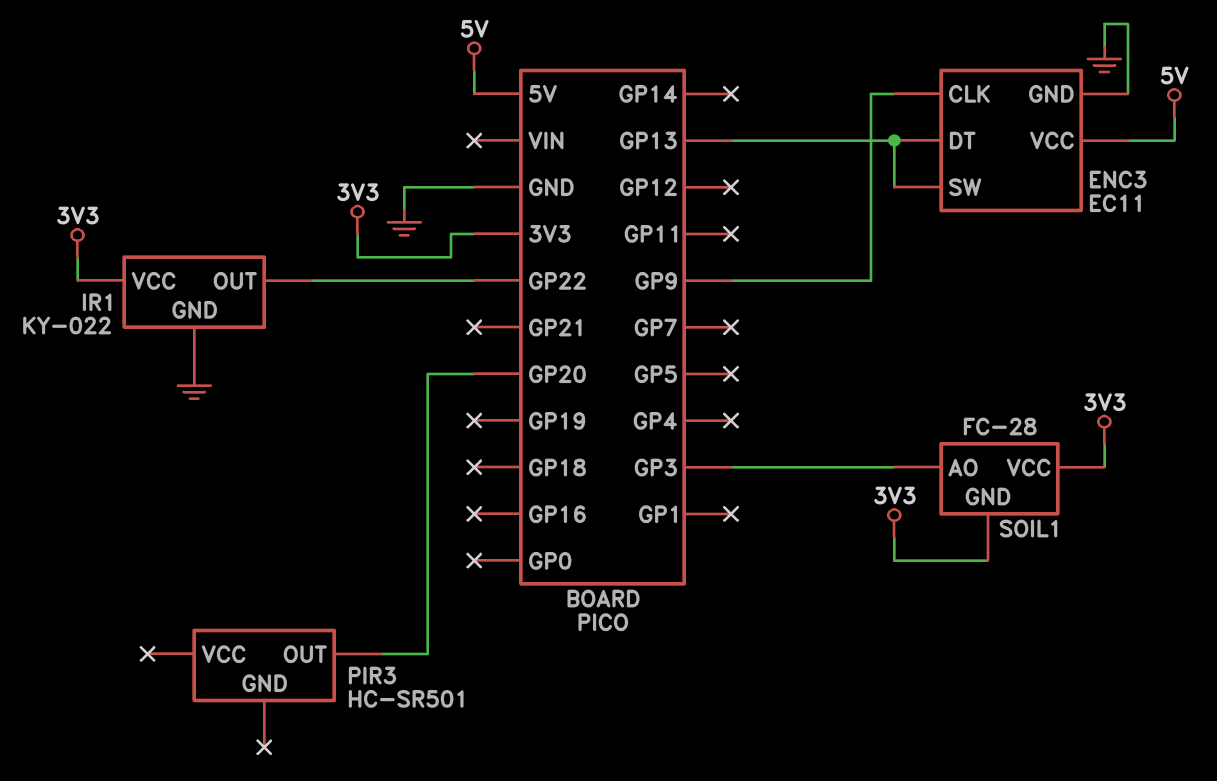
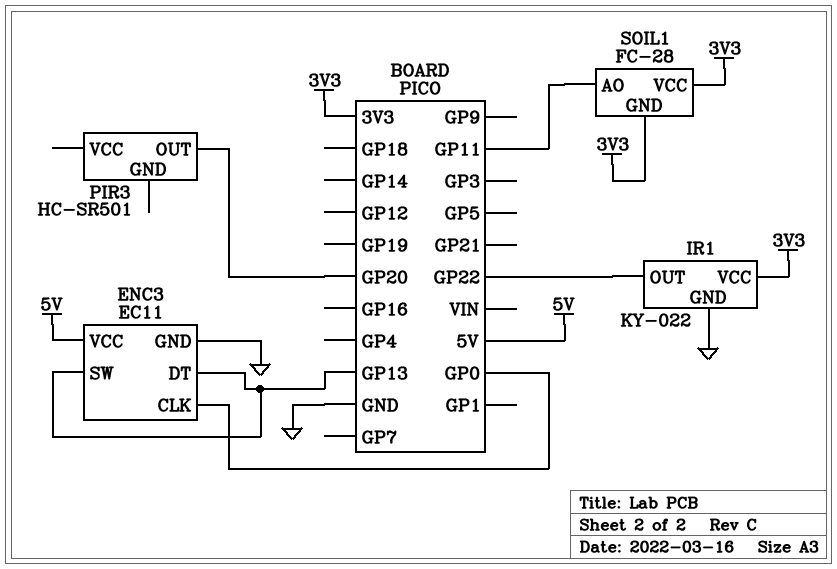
ENC3 pin CLK: GP9 -> GP0
SOIL1 pin AO: GP3 -> GP11

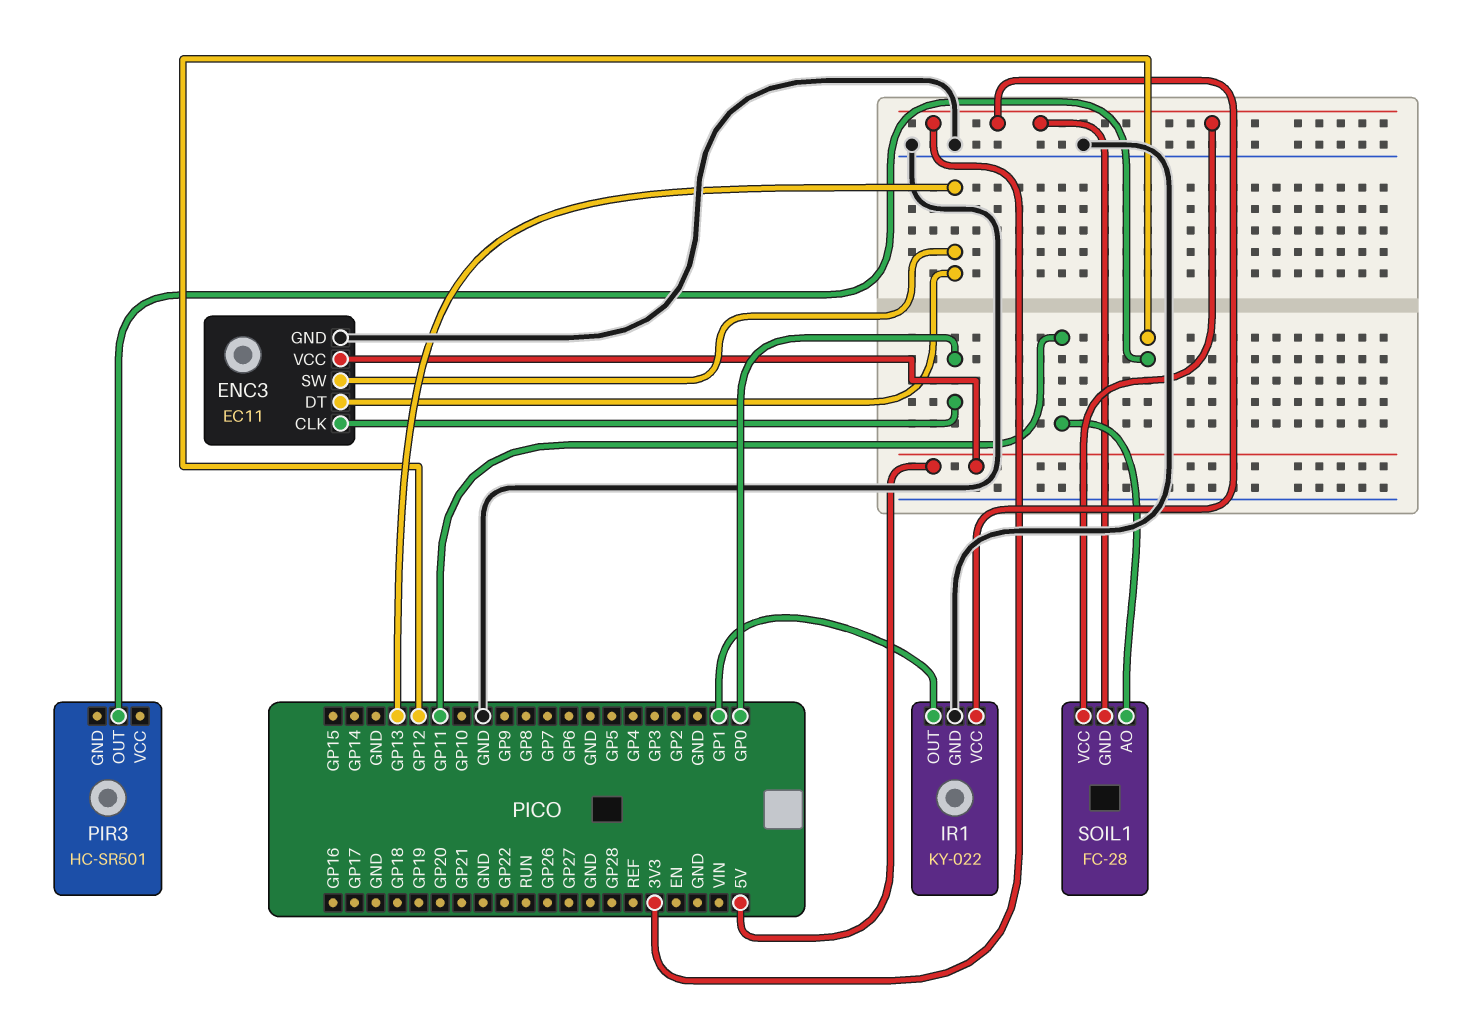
IR1 pin OUT: GP22 -> GP1
PIR3 pin OUT: GP20 -> GP12

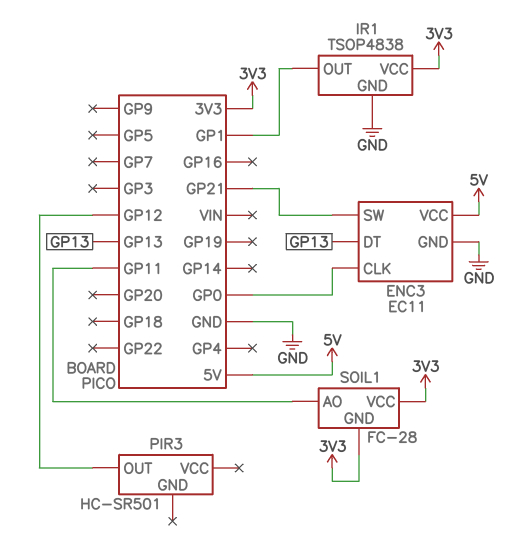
ENC3 pin SW: GP13 -> GP21
IR1: KY-022 -> TSOP4838

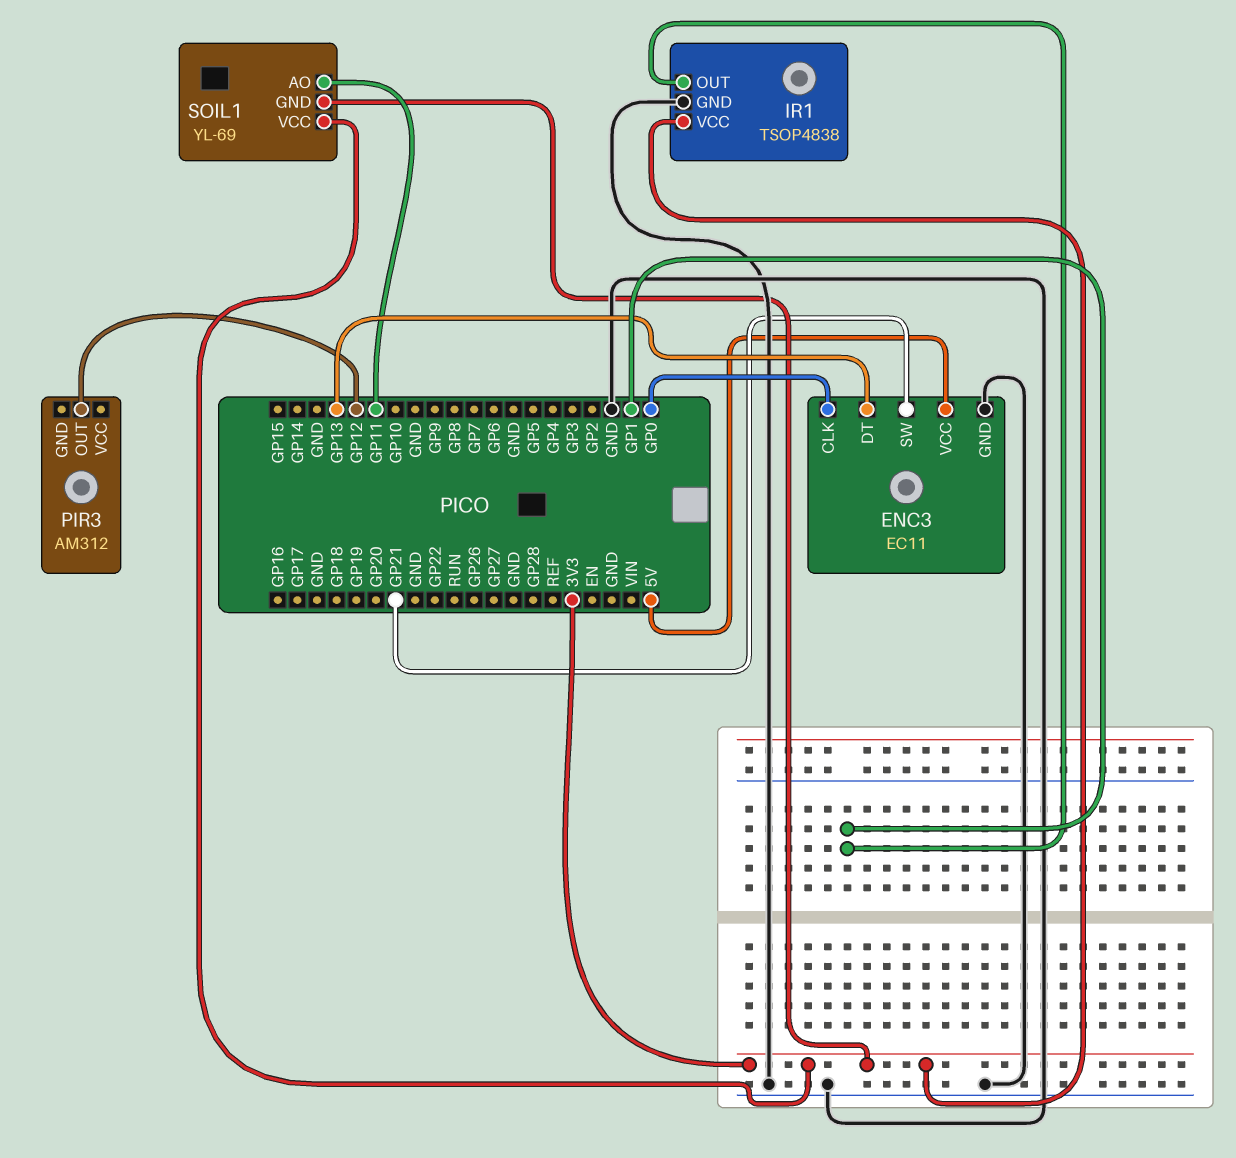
PIR3: HC-SR501 -> AM312
SOIL1: FC-28 -> YL-69

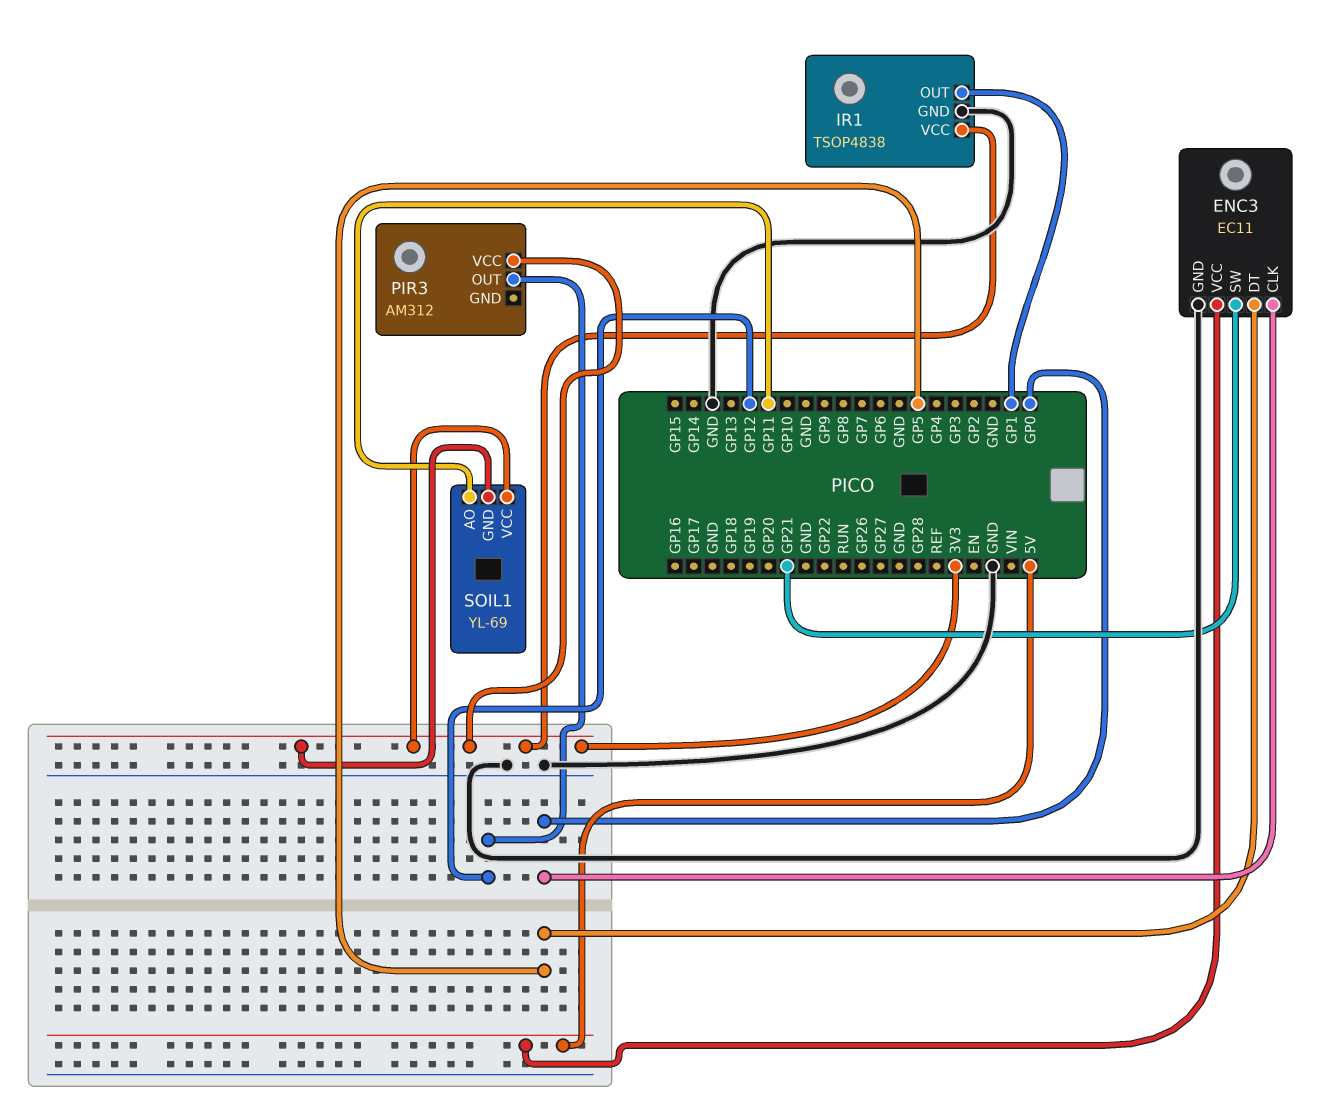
ENC3 pin DT: GP13 -> GP5
PIR3 pin VCC: none -> 3V3

